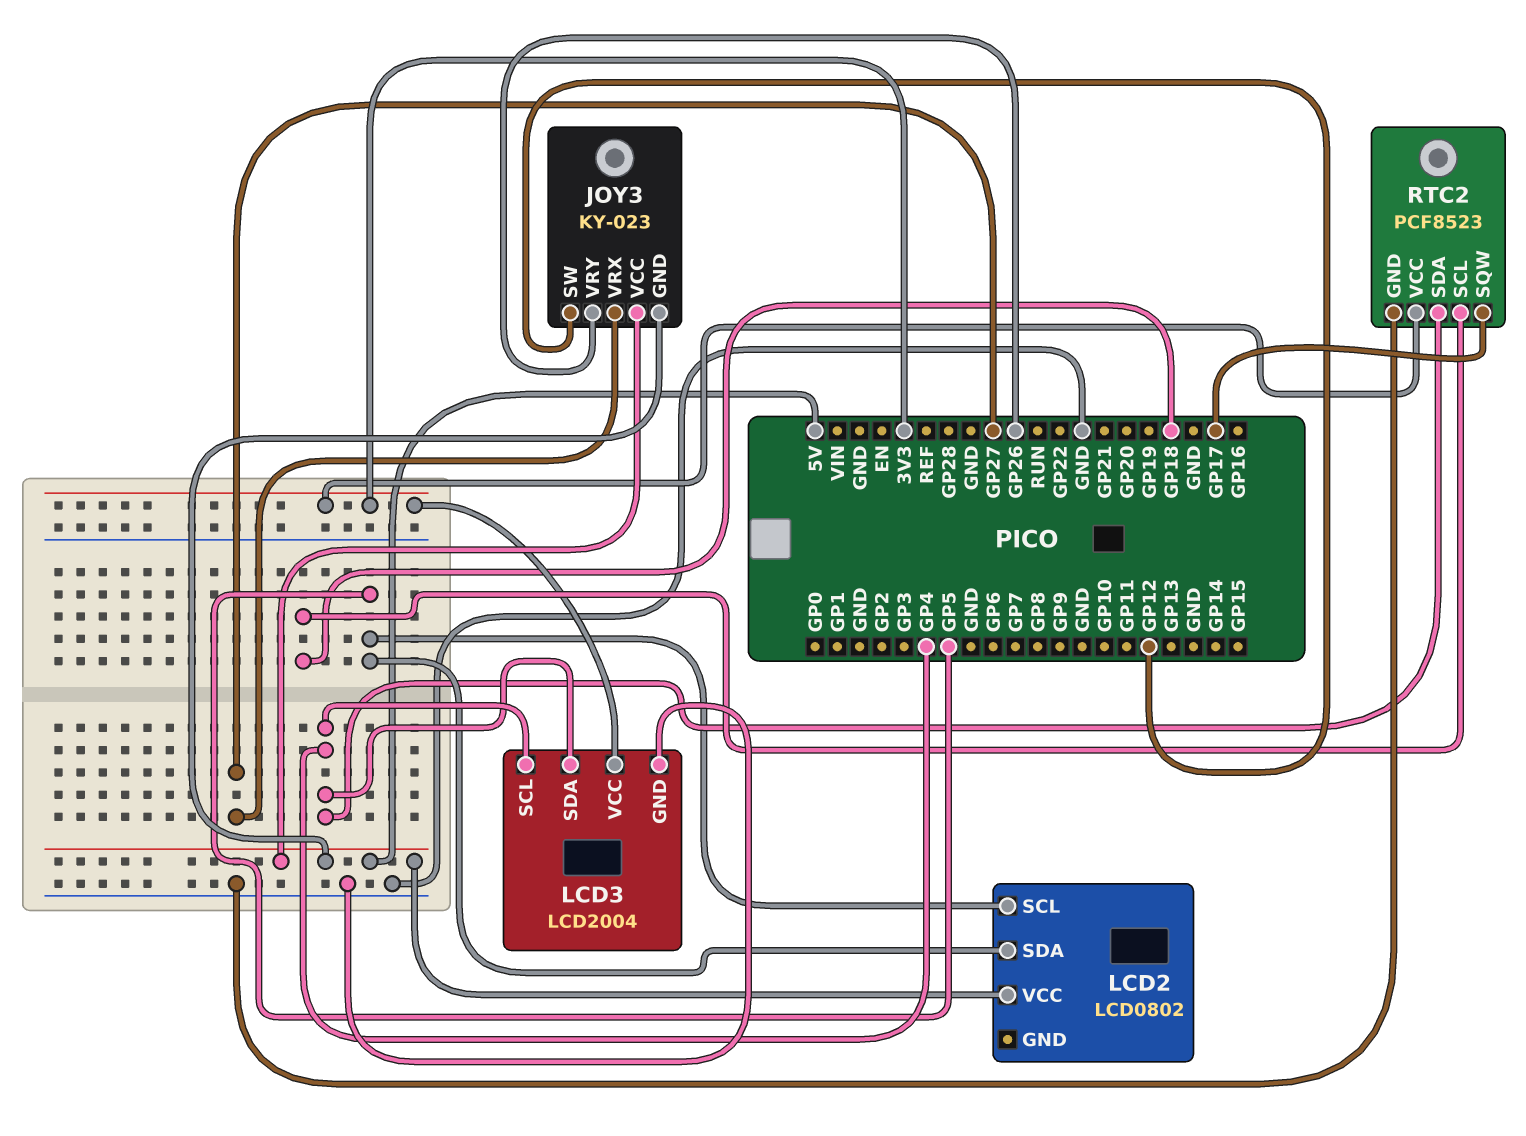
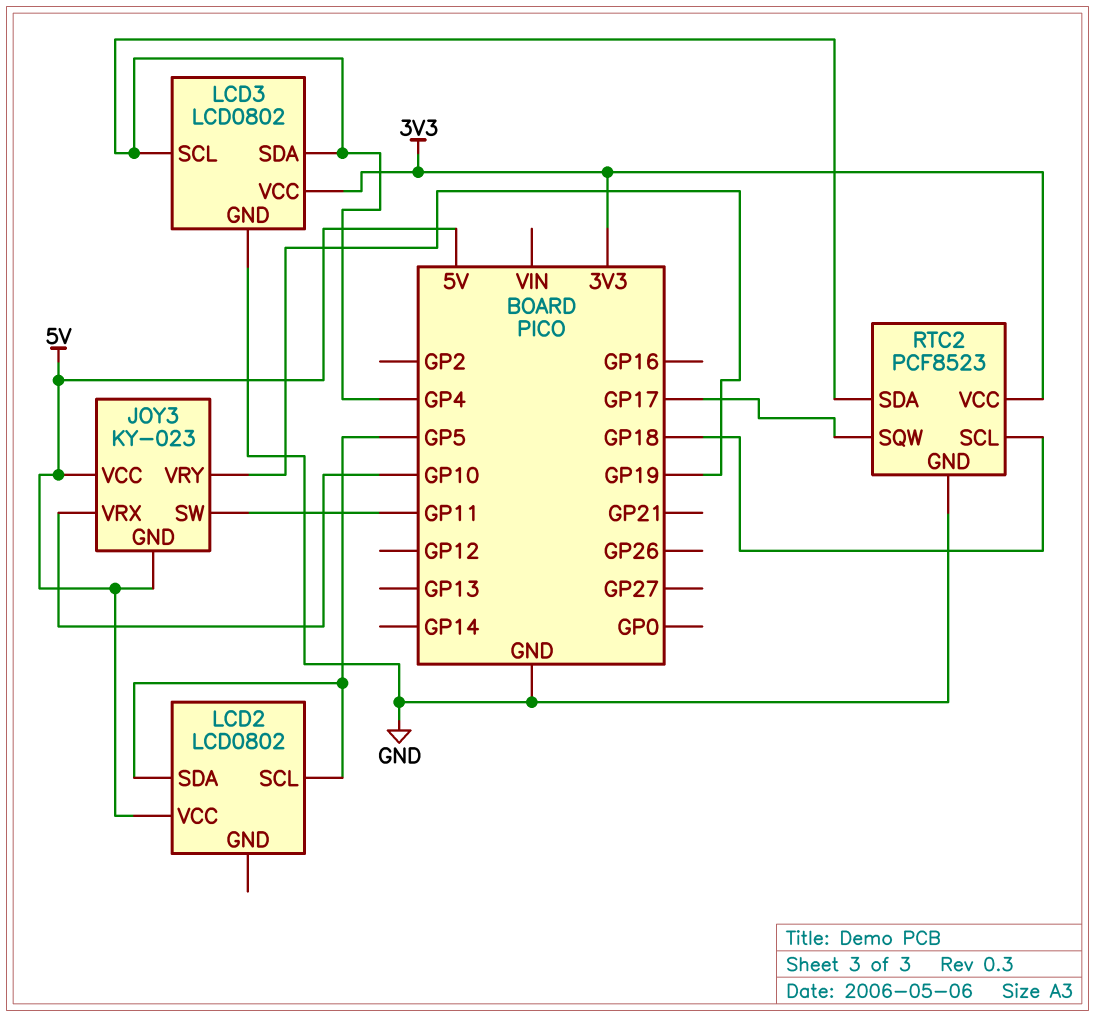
JOY3 pin SW: GP12 -> GP11
JOY3 pin VRX: GP27 -> GP10
JOY3 pin VRY: GP26 -> GP19
LCD3: LCD2004 -> LCD0802

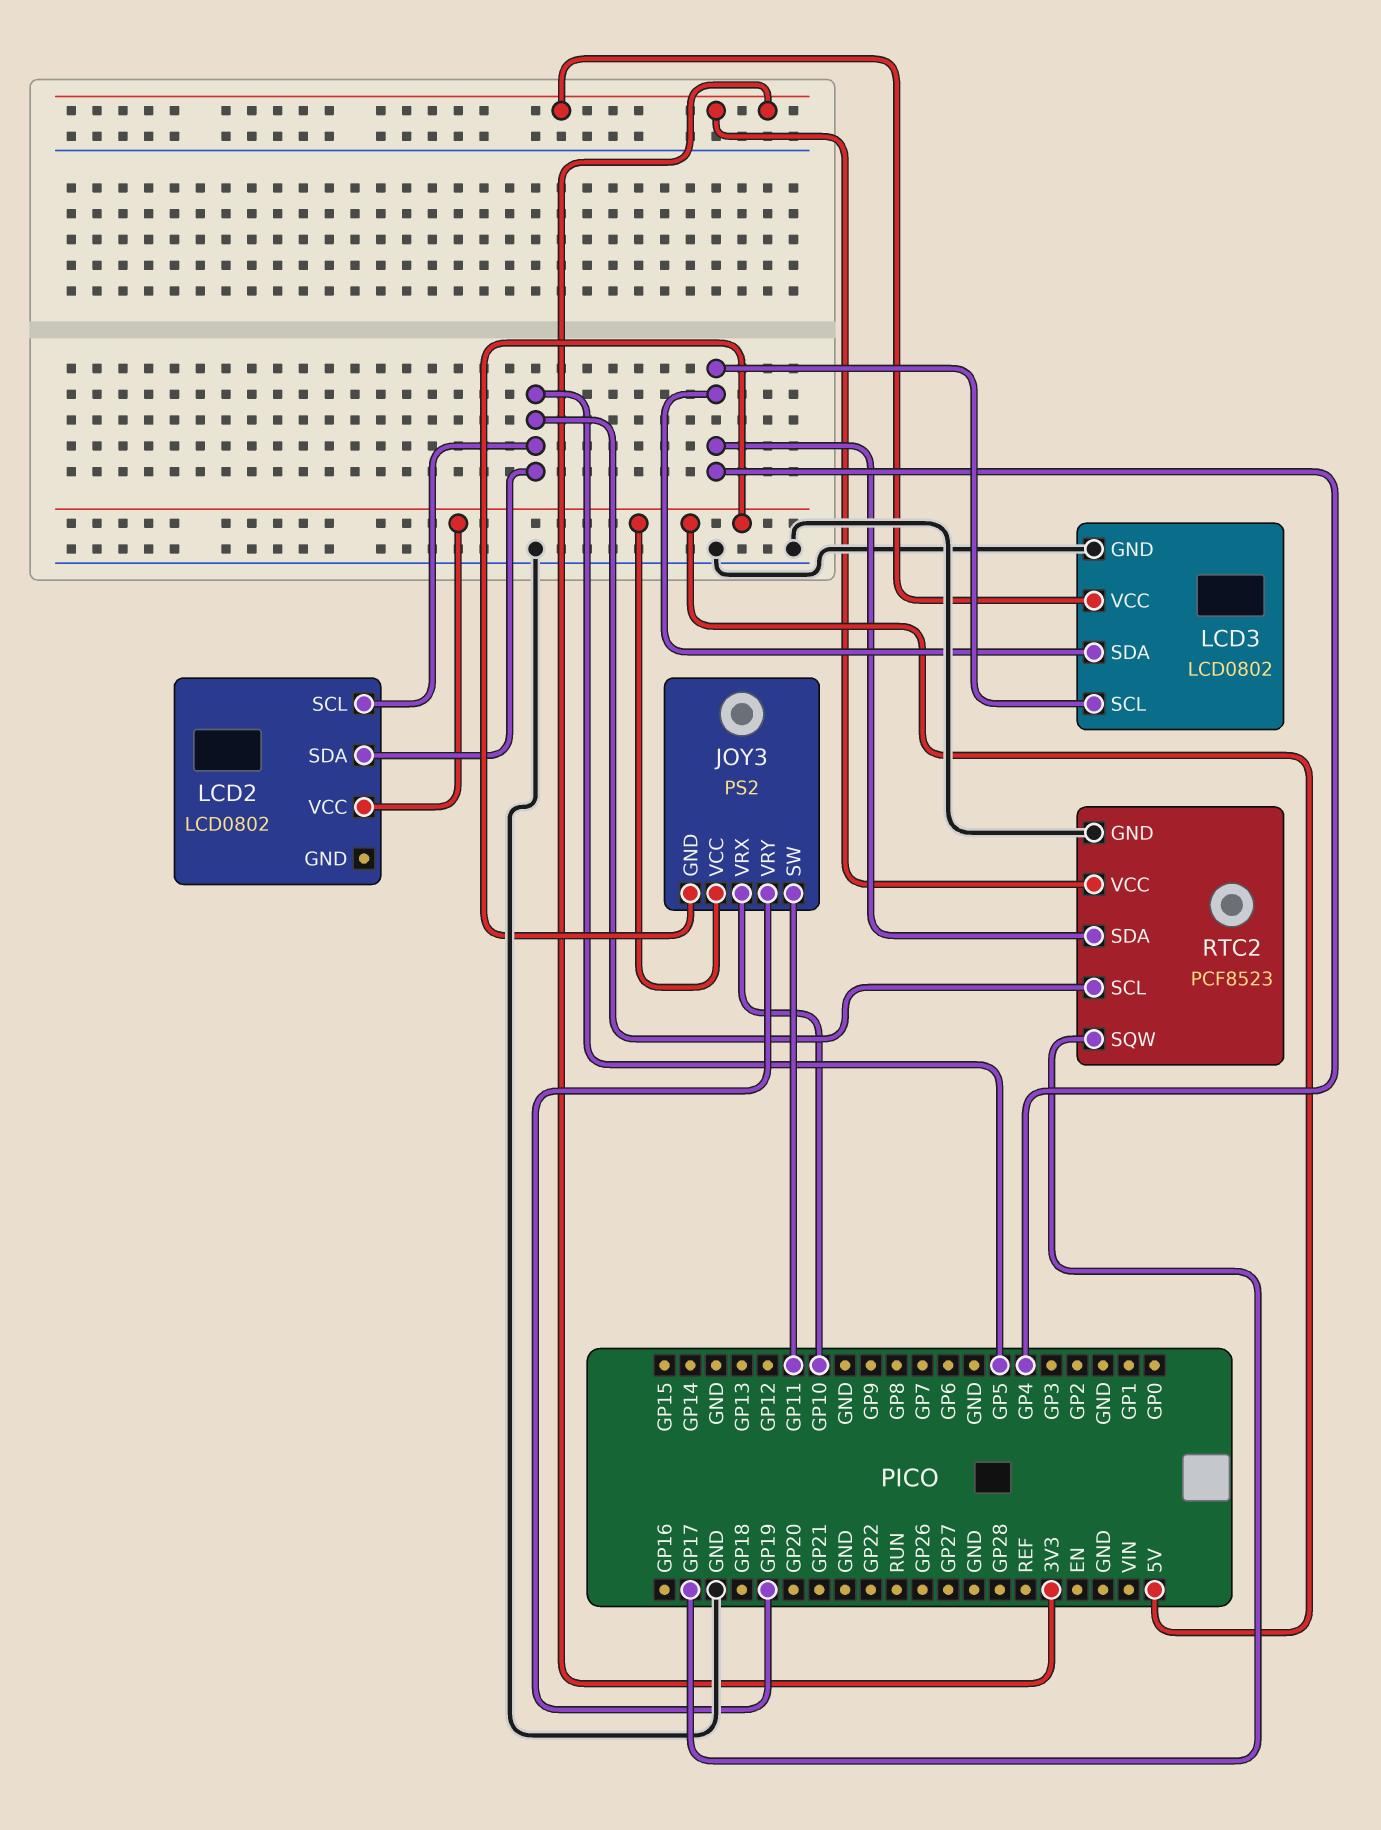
JOY3: KY-023 -> PS2
RTC2 pin SCL: GP18 -> GP5

